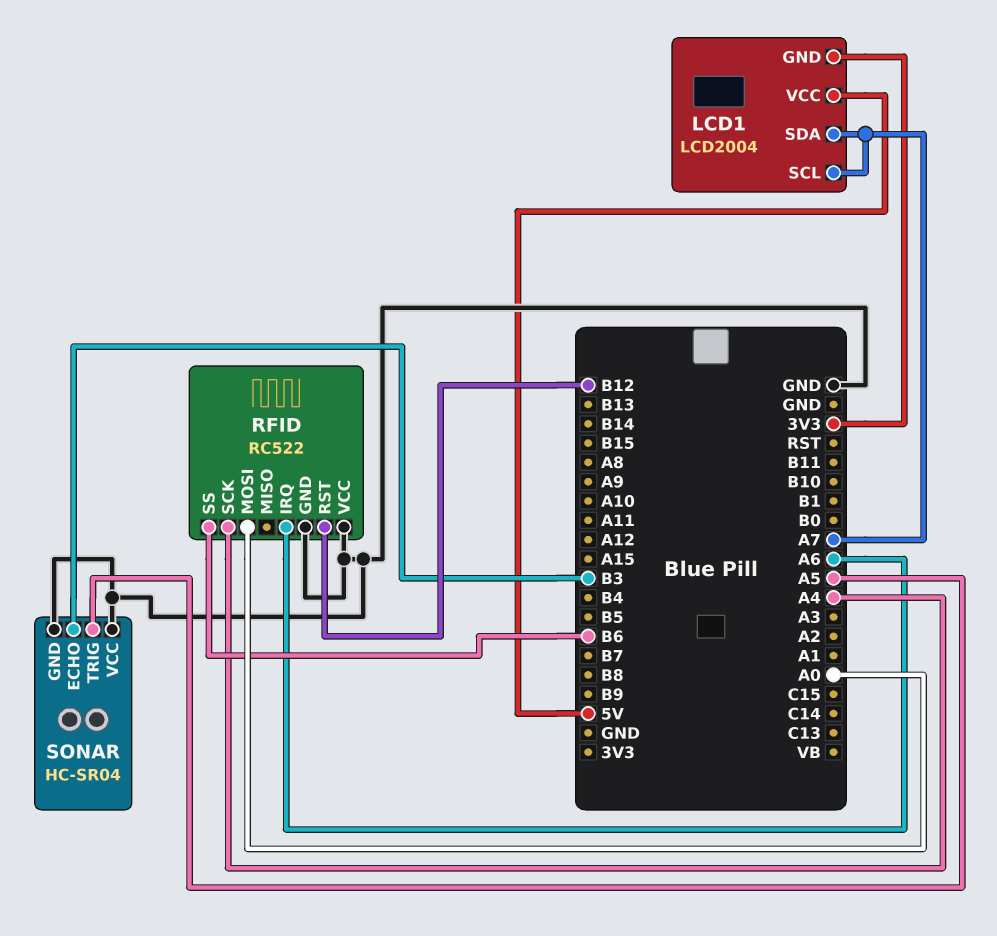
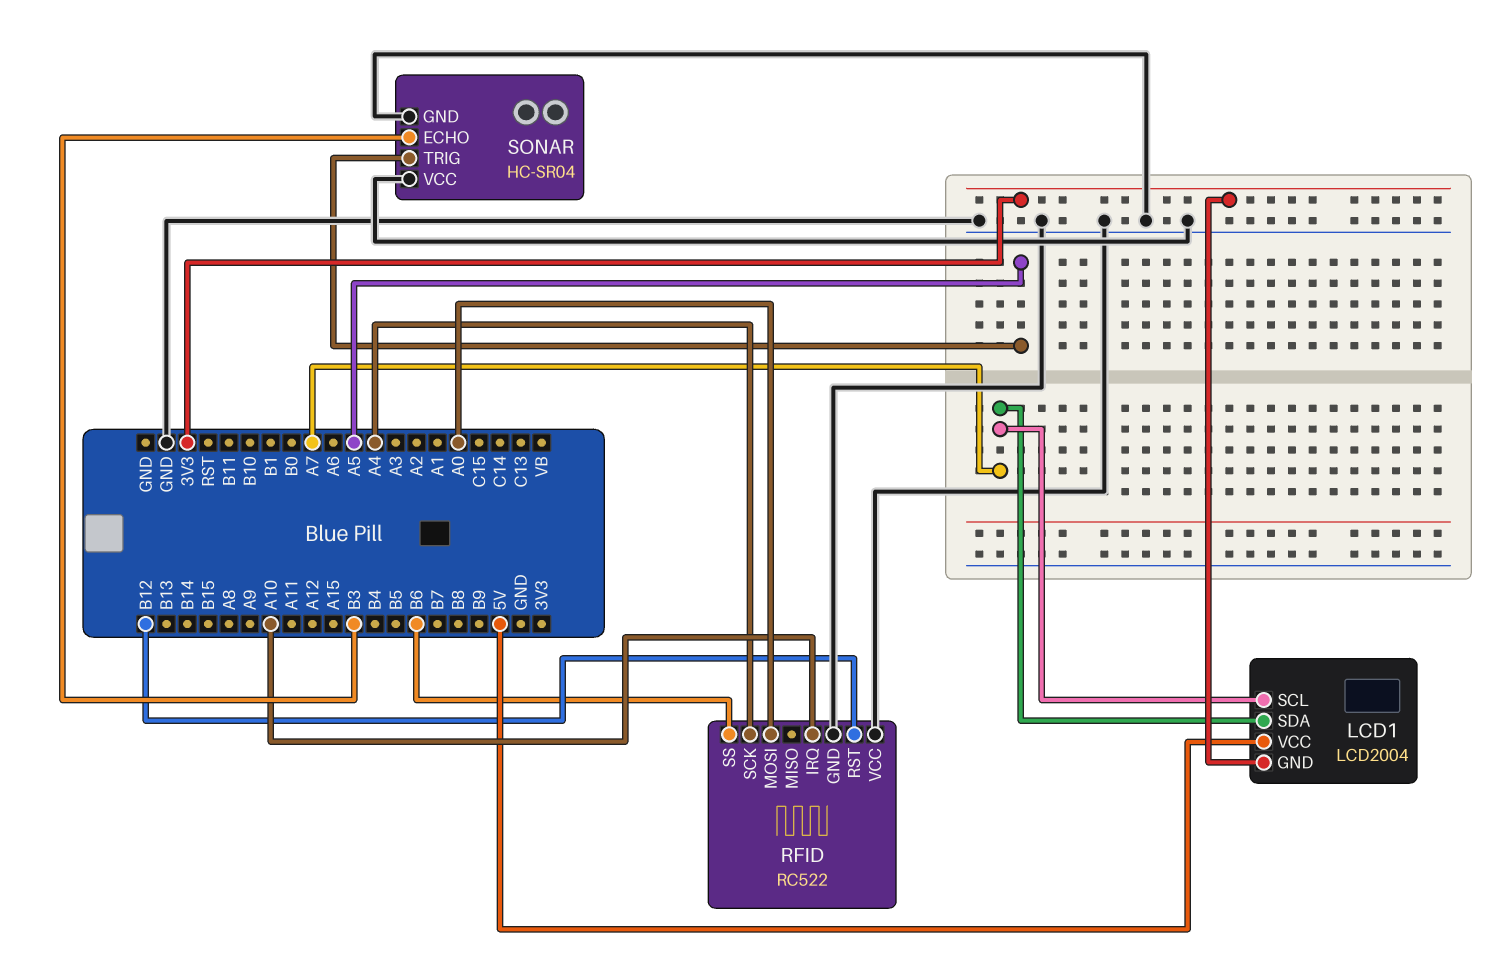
RFID pin IRQ: A6 -> A10

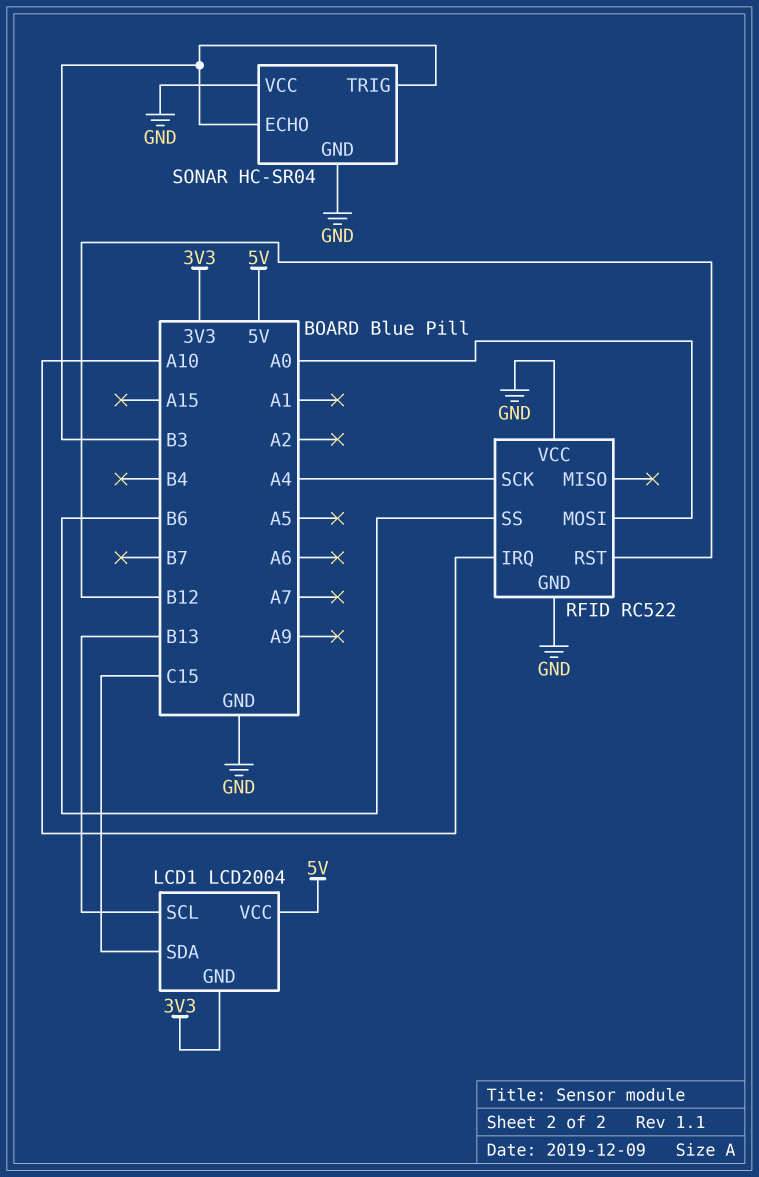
LCD1 pin SCL: A7 -> B13
LCD1 pin SDA: A7 -> C15
SONAR pin TRIG: A5 -> B3

